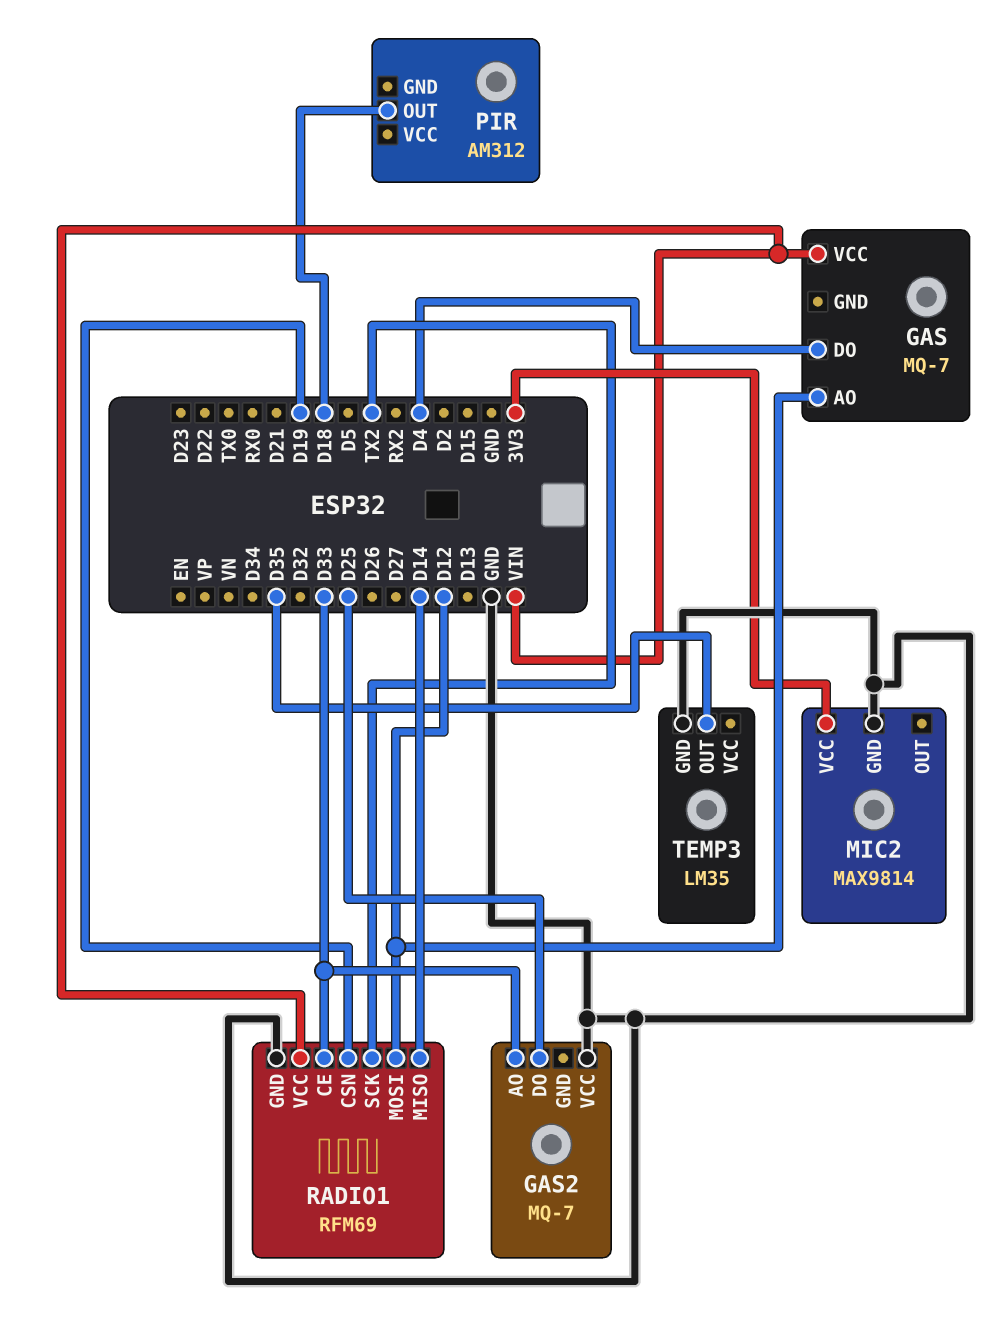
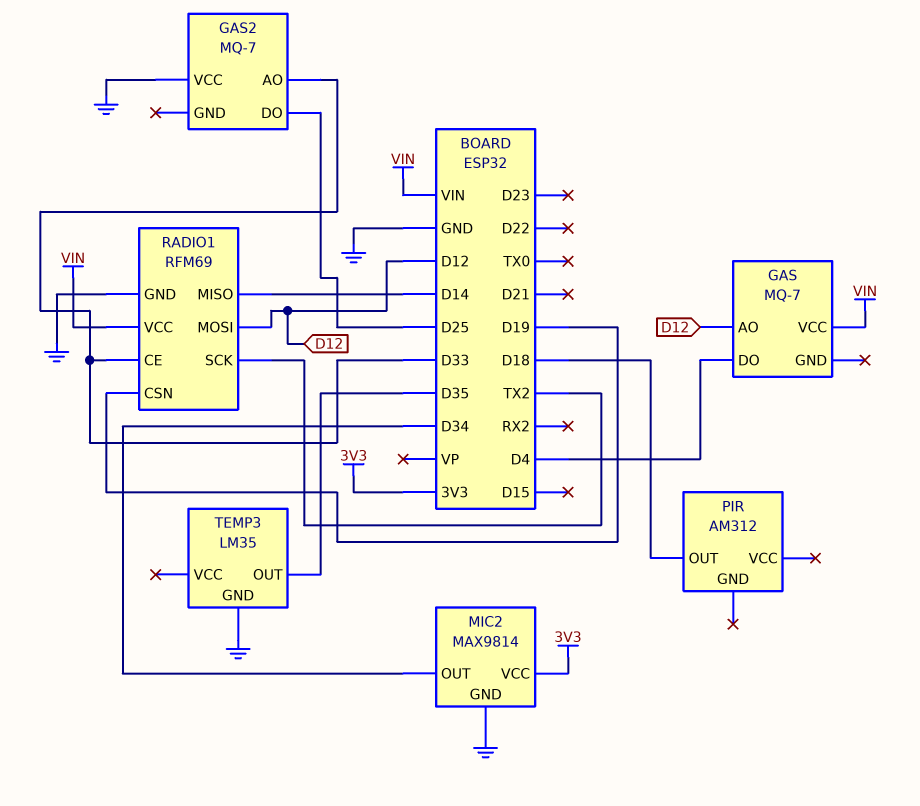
MIC2 pin OUT: none -> D34

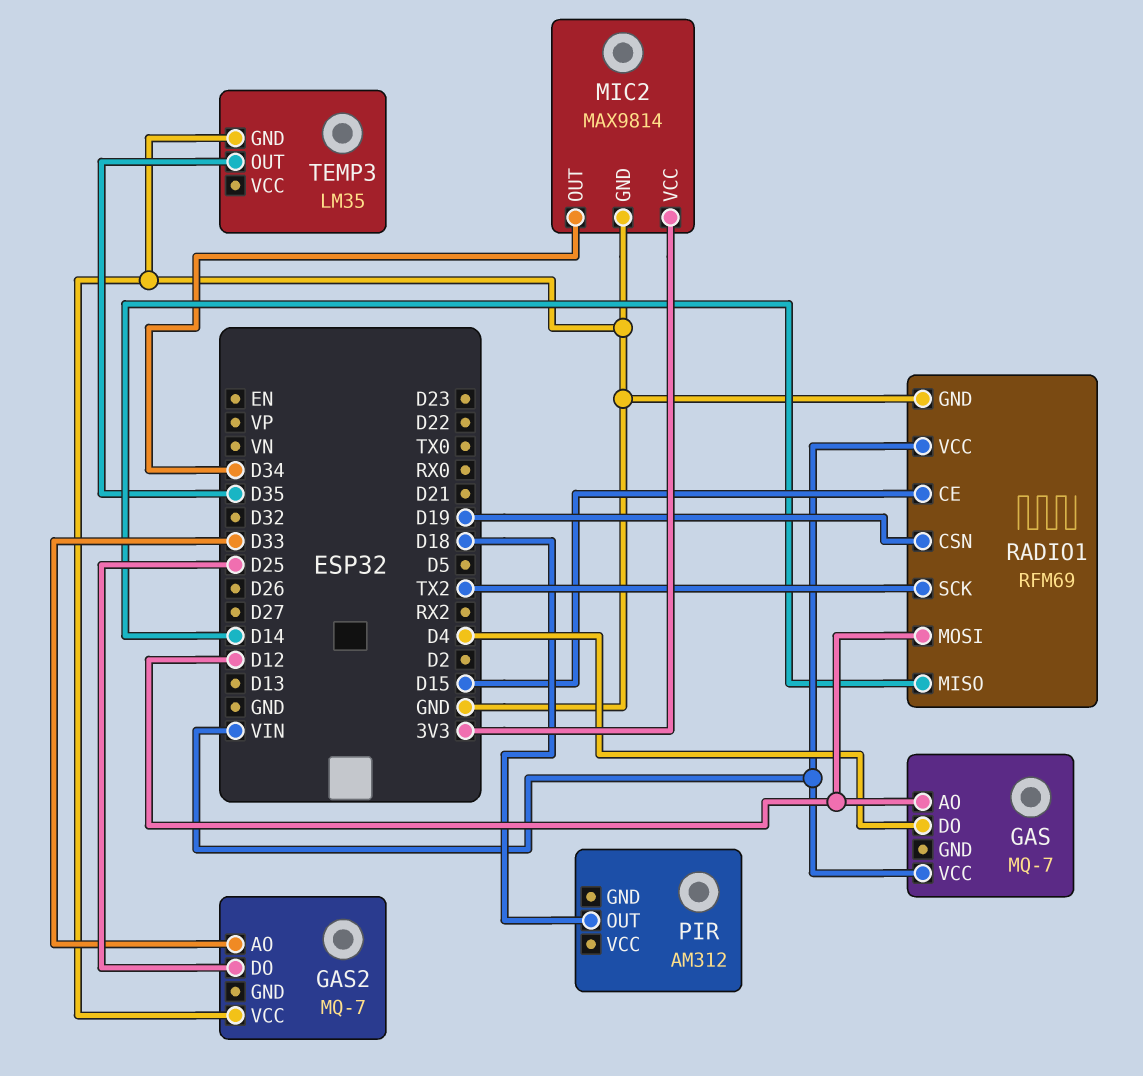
RADIO1 pin CE: D33 -> D15

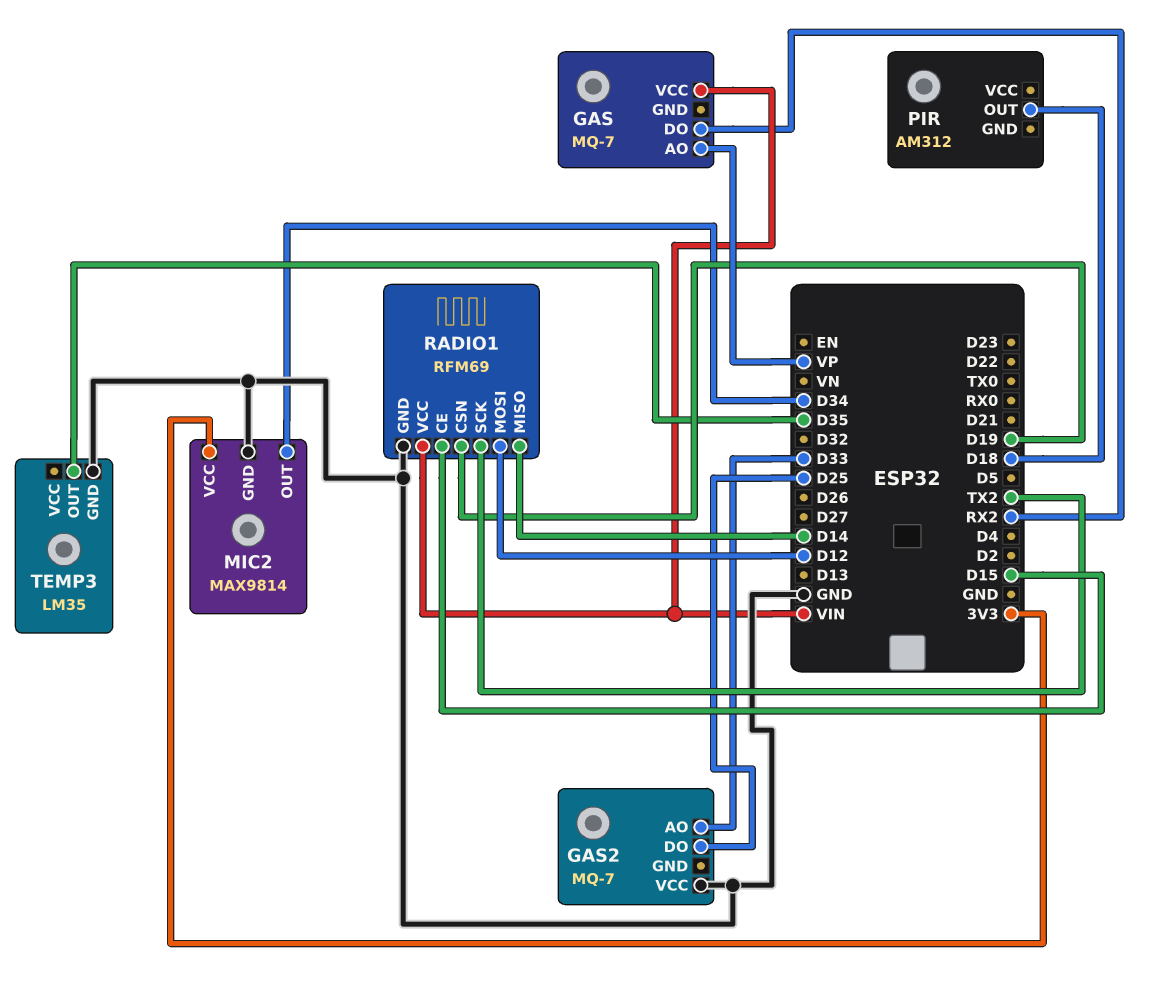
GAS pin AO: D12 -> VP
GAS pin DO: D4 -> RX2

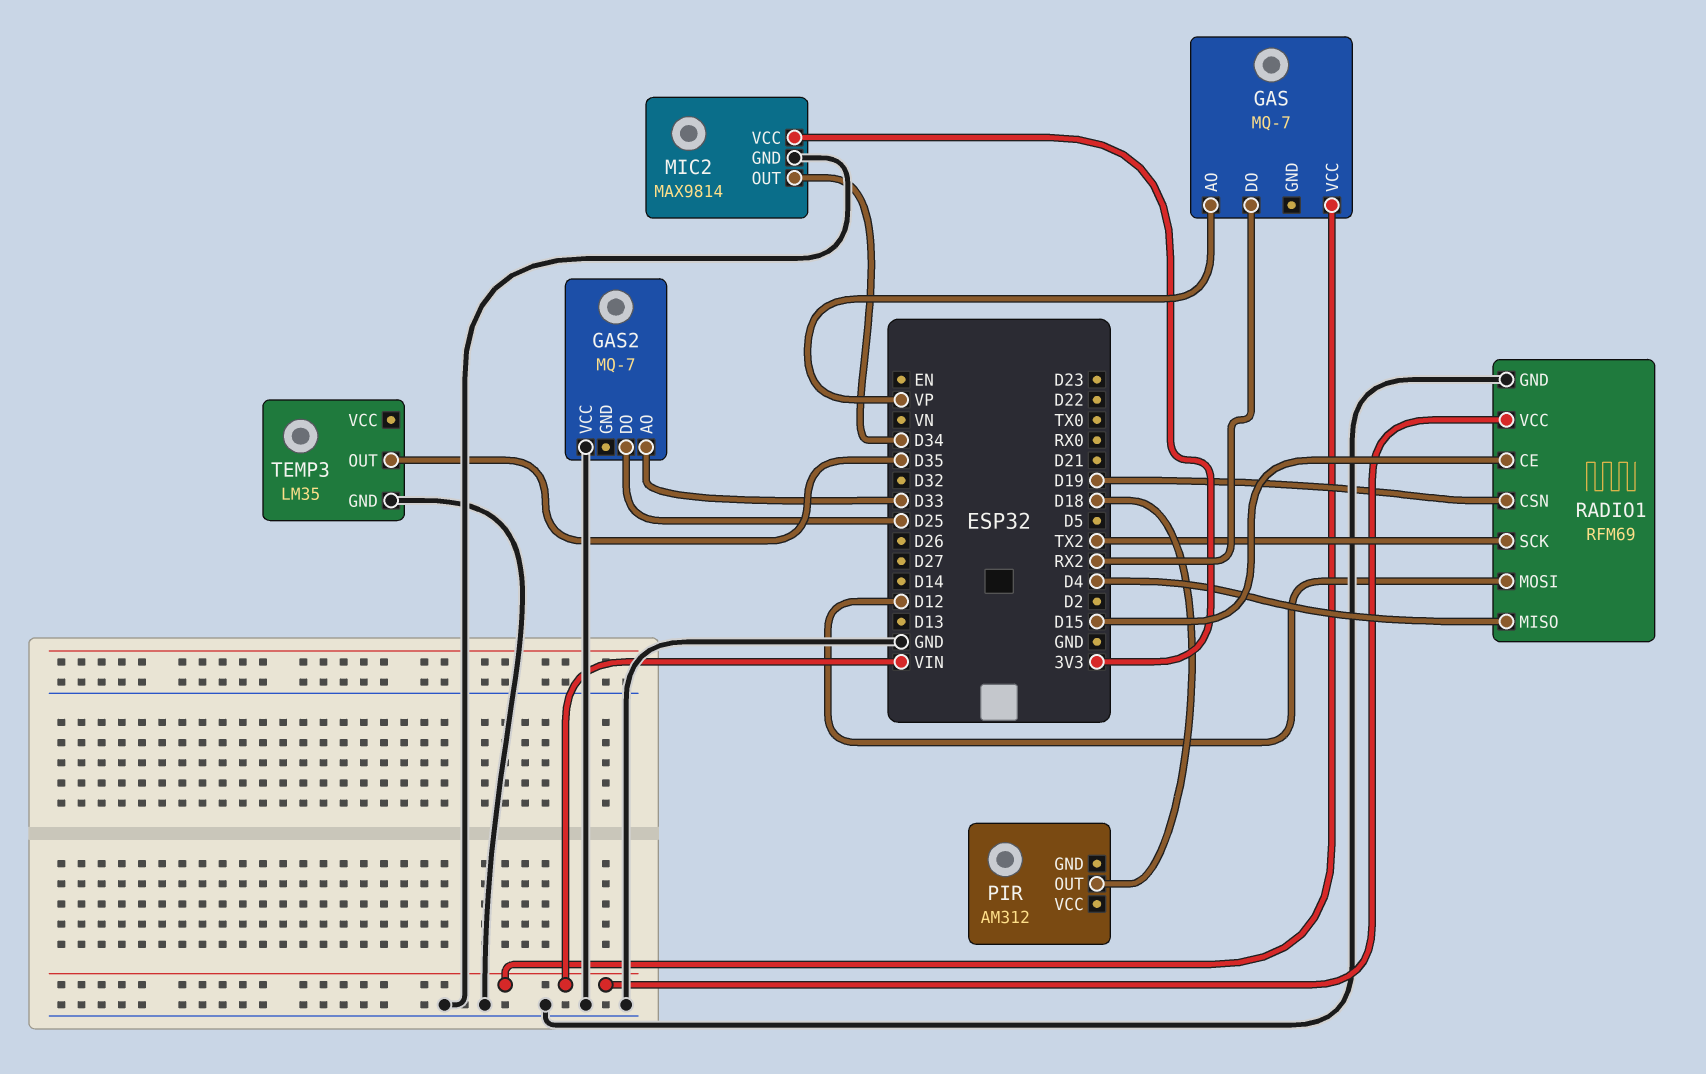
RADIO1 pin MISO: D14 -> D4

